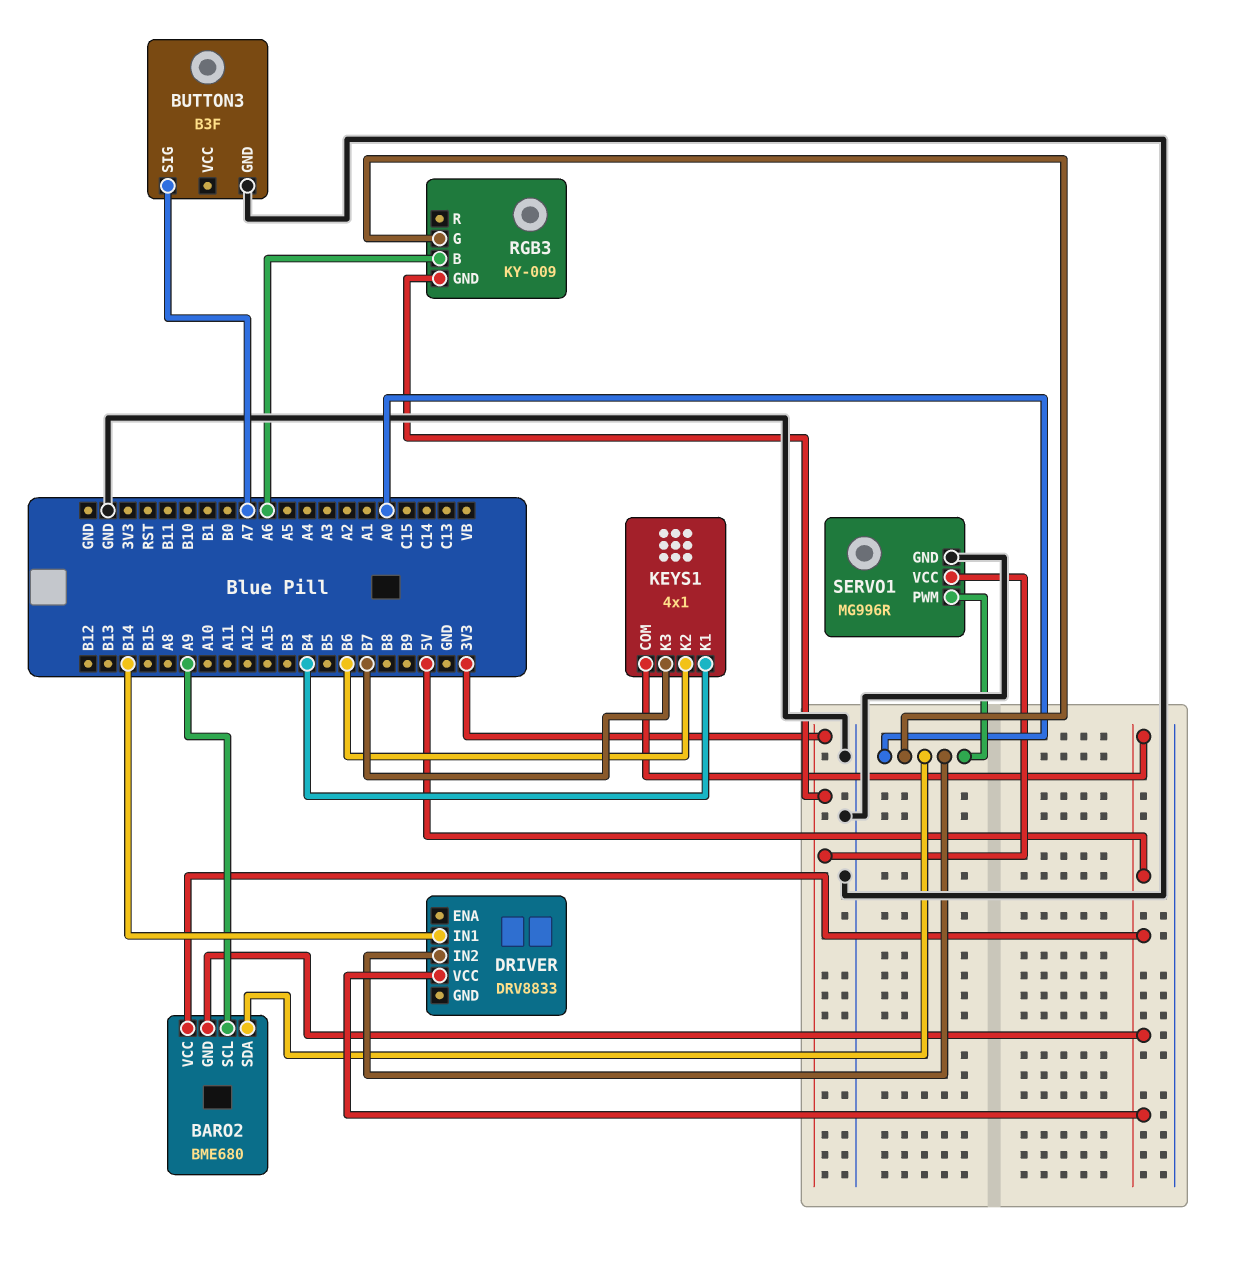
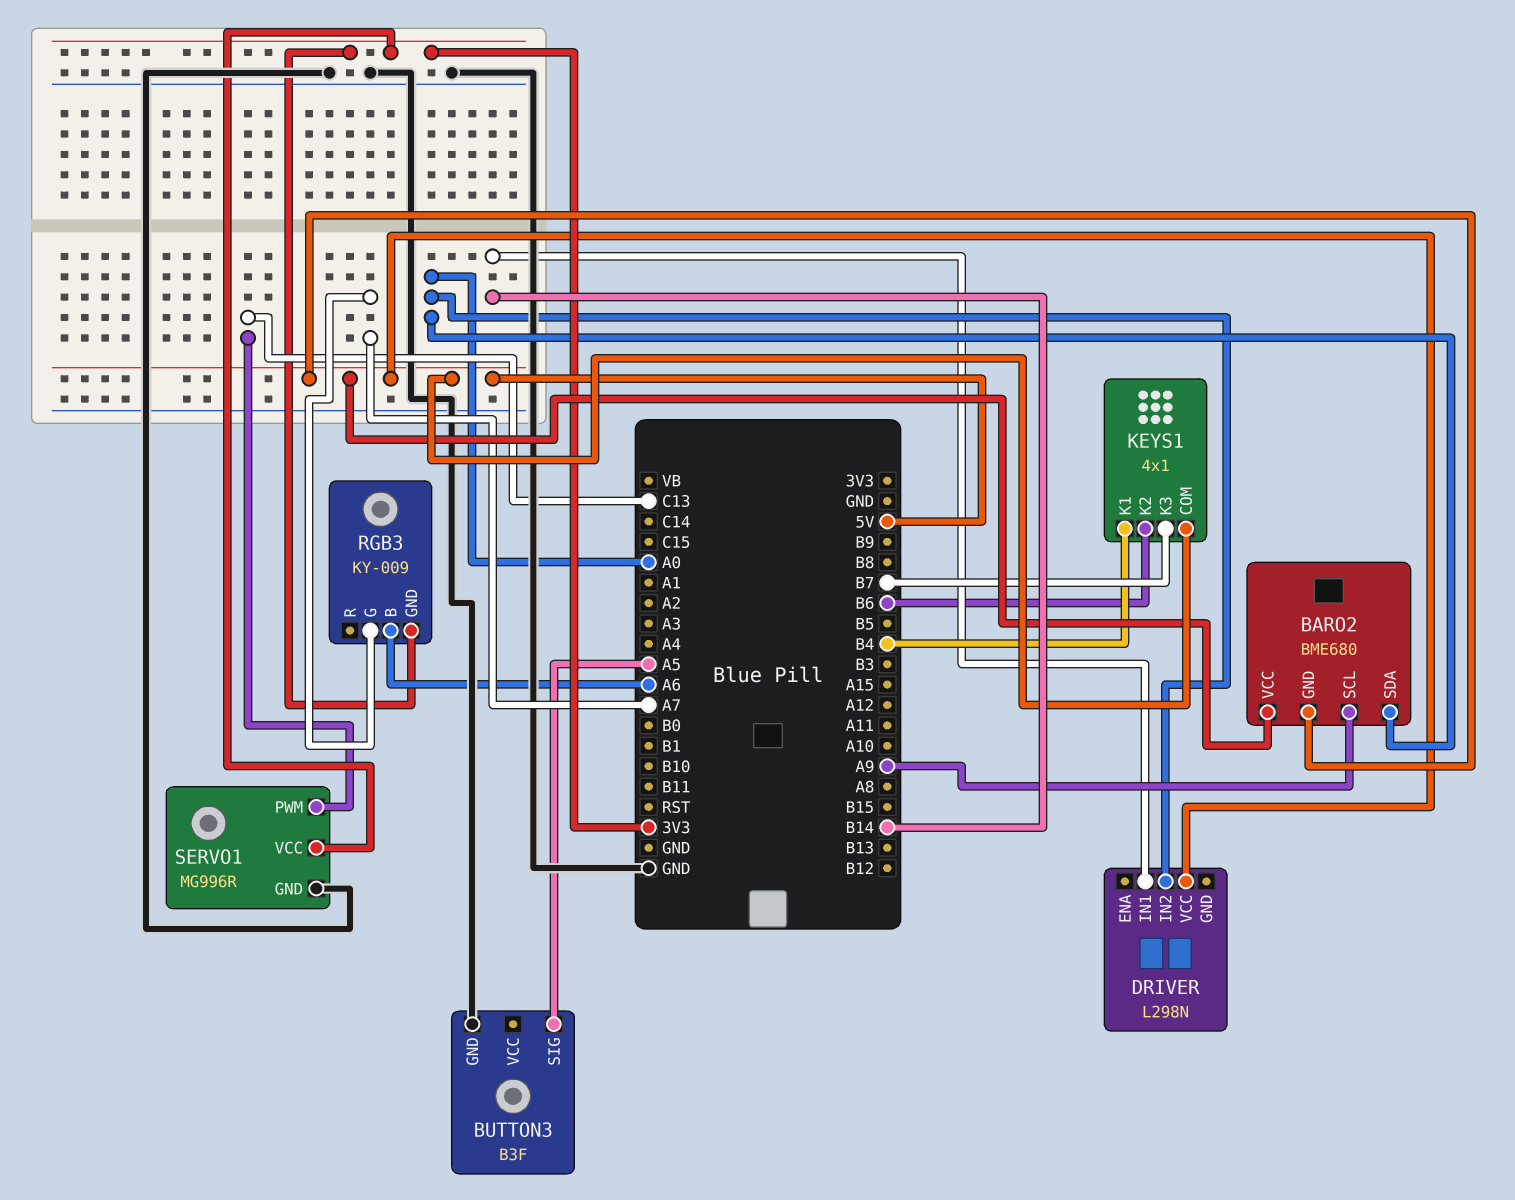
BUTTON3 pin SIG: A7 -> A5
DRIVER: DRV8833 -> L298N
RGB3 pin G: A0 -> A7
SERVO1 pin PWM: A0 -> C13

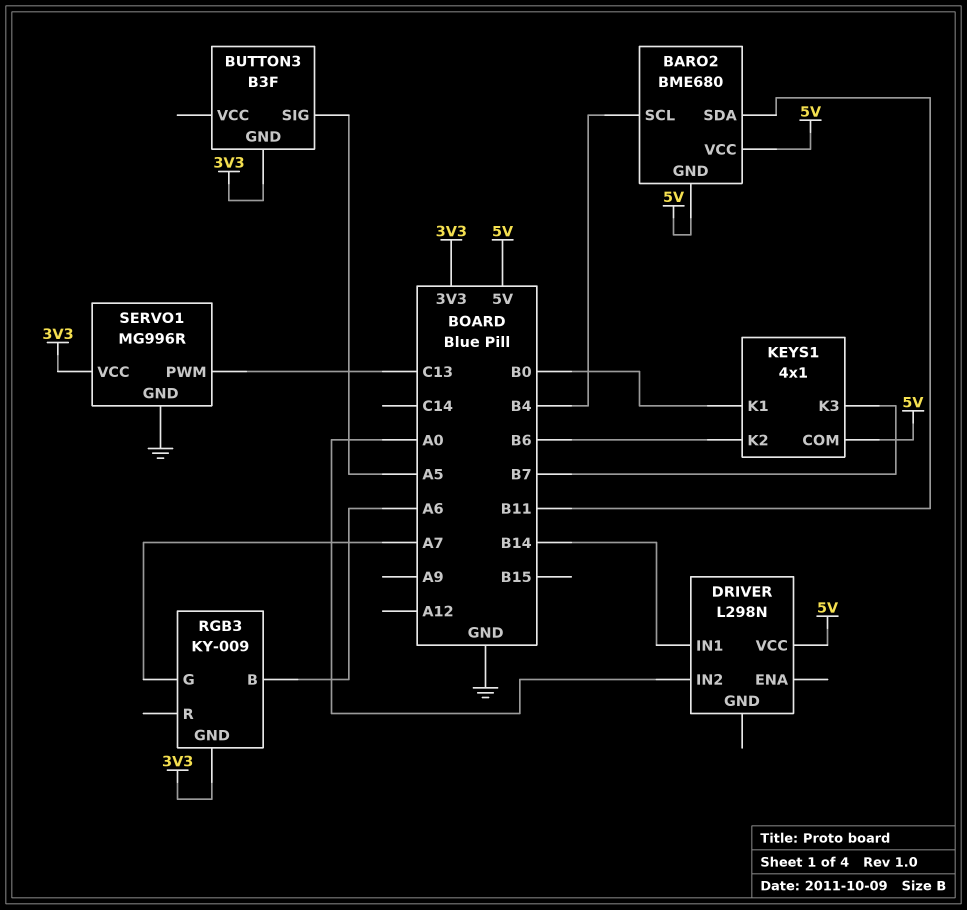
BARO2 pin SCL: A9 -> B4
BARO2 pin SDA: A0 -> B11
BUTTON3 pin GND: GND -> 3V3
KEYS1 pin K1: B4 -> B0

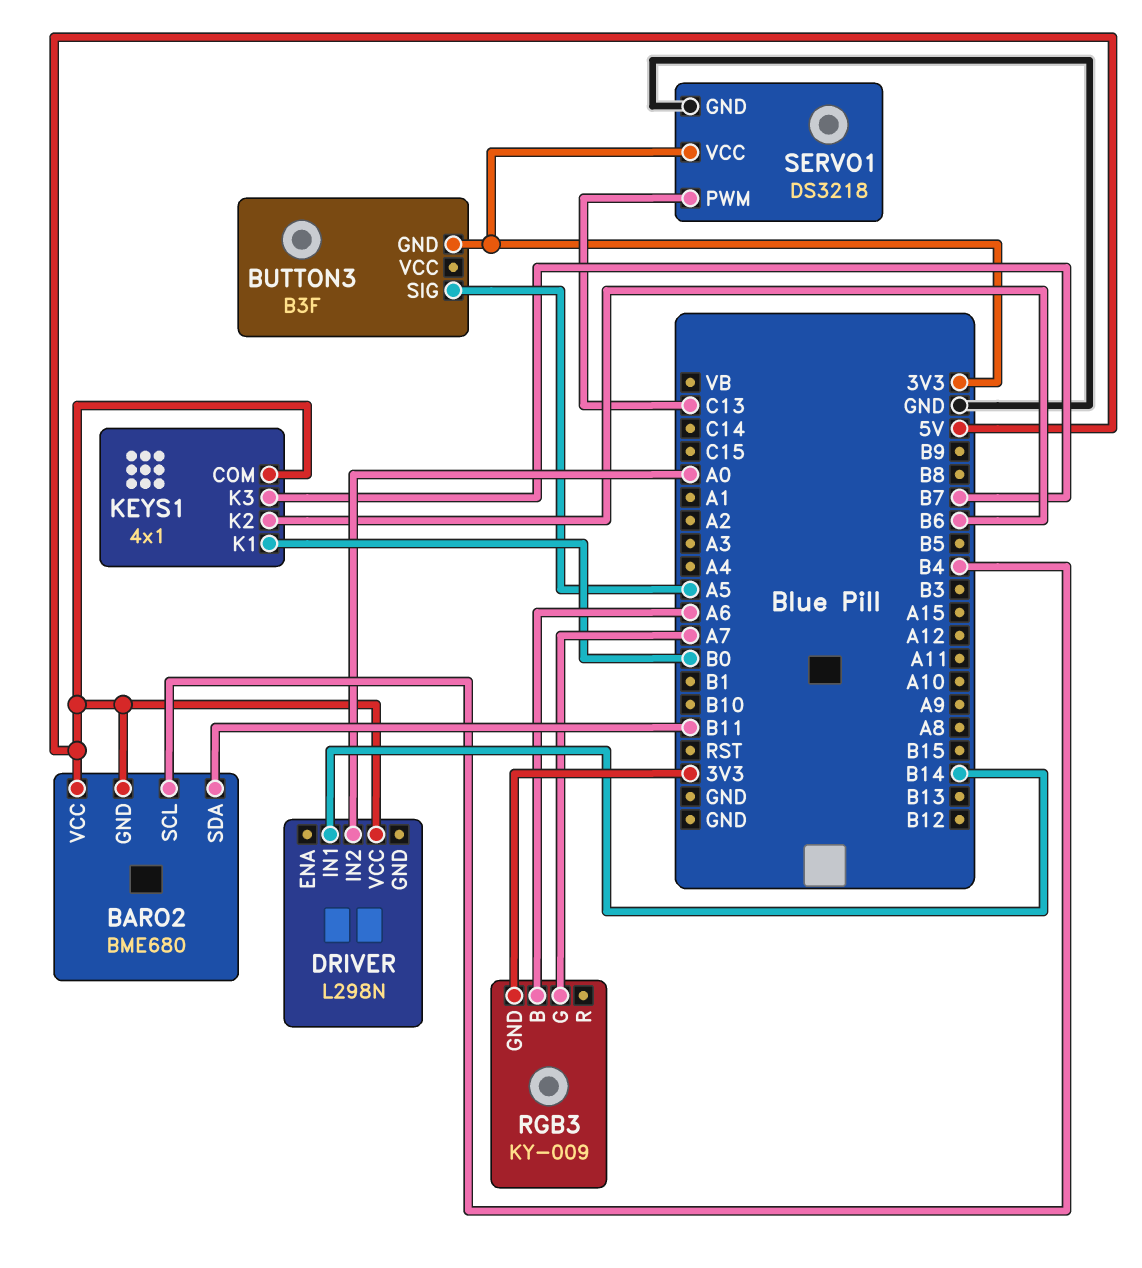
SERVO1: MG996R -> DS3218

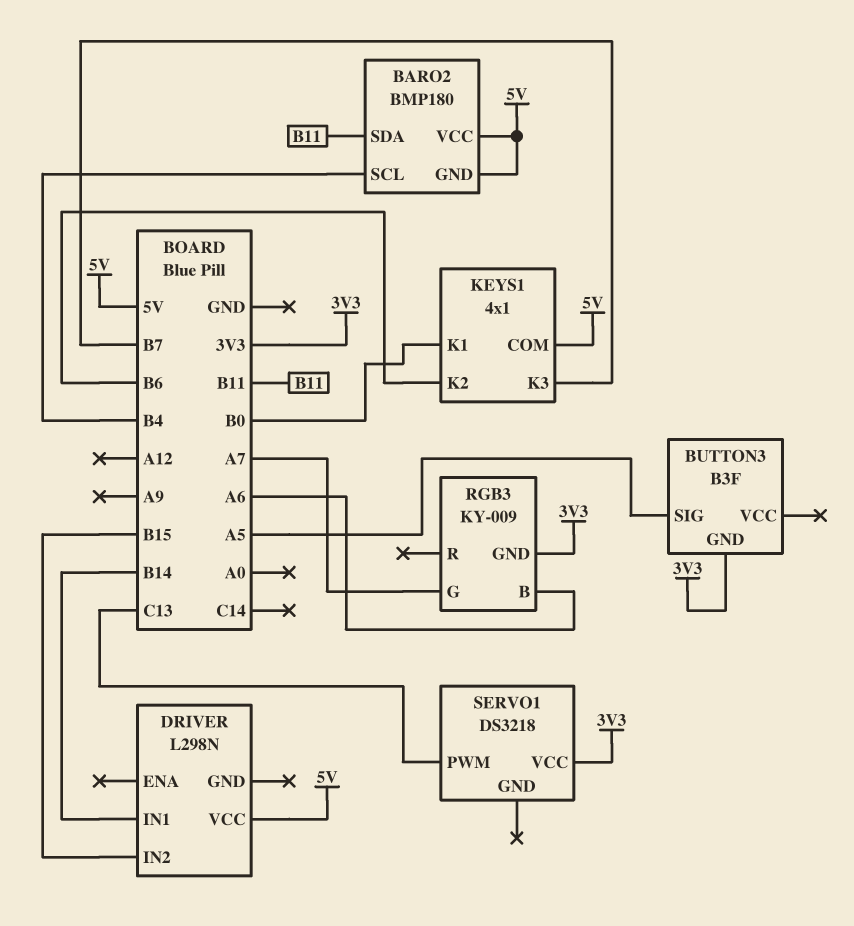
BARO2: BME680 -> BMP180
DRIVER pin IN2: A0 -> B15
SERVO1 pin GND: GND -> none

